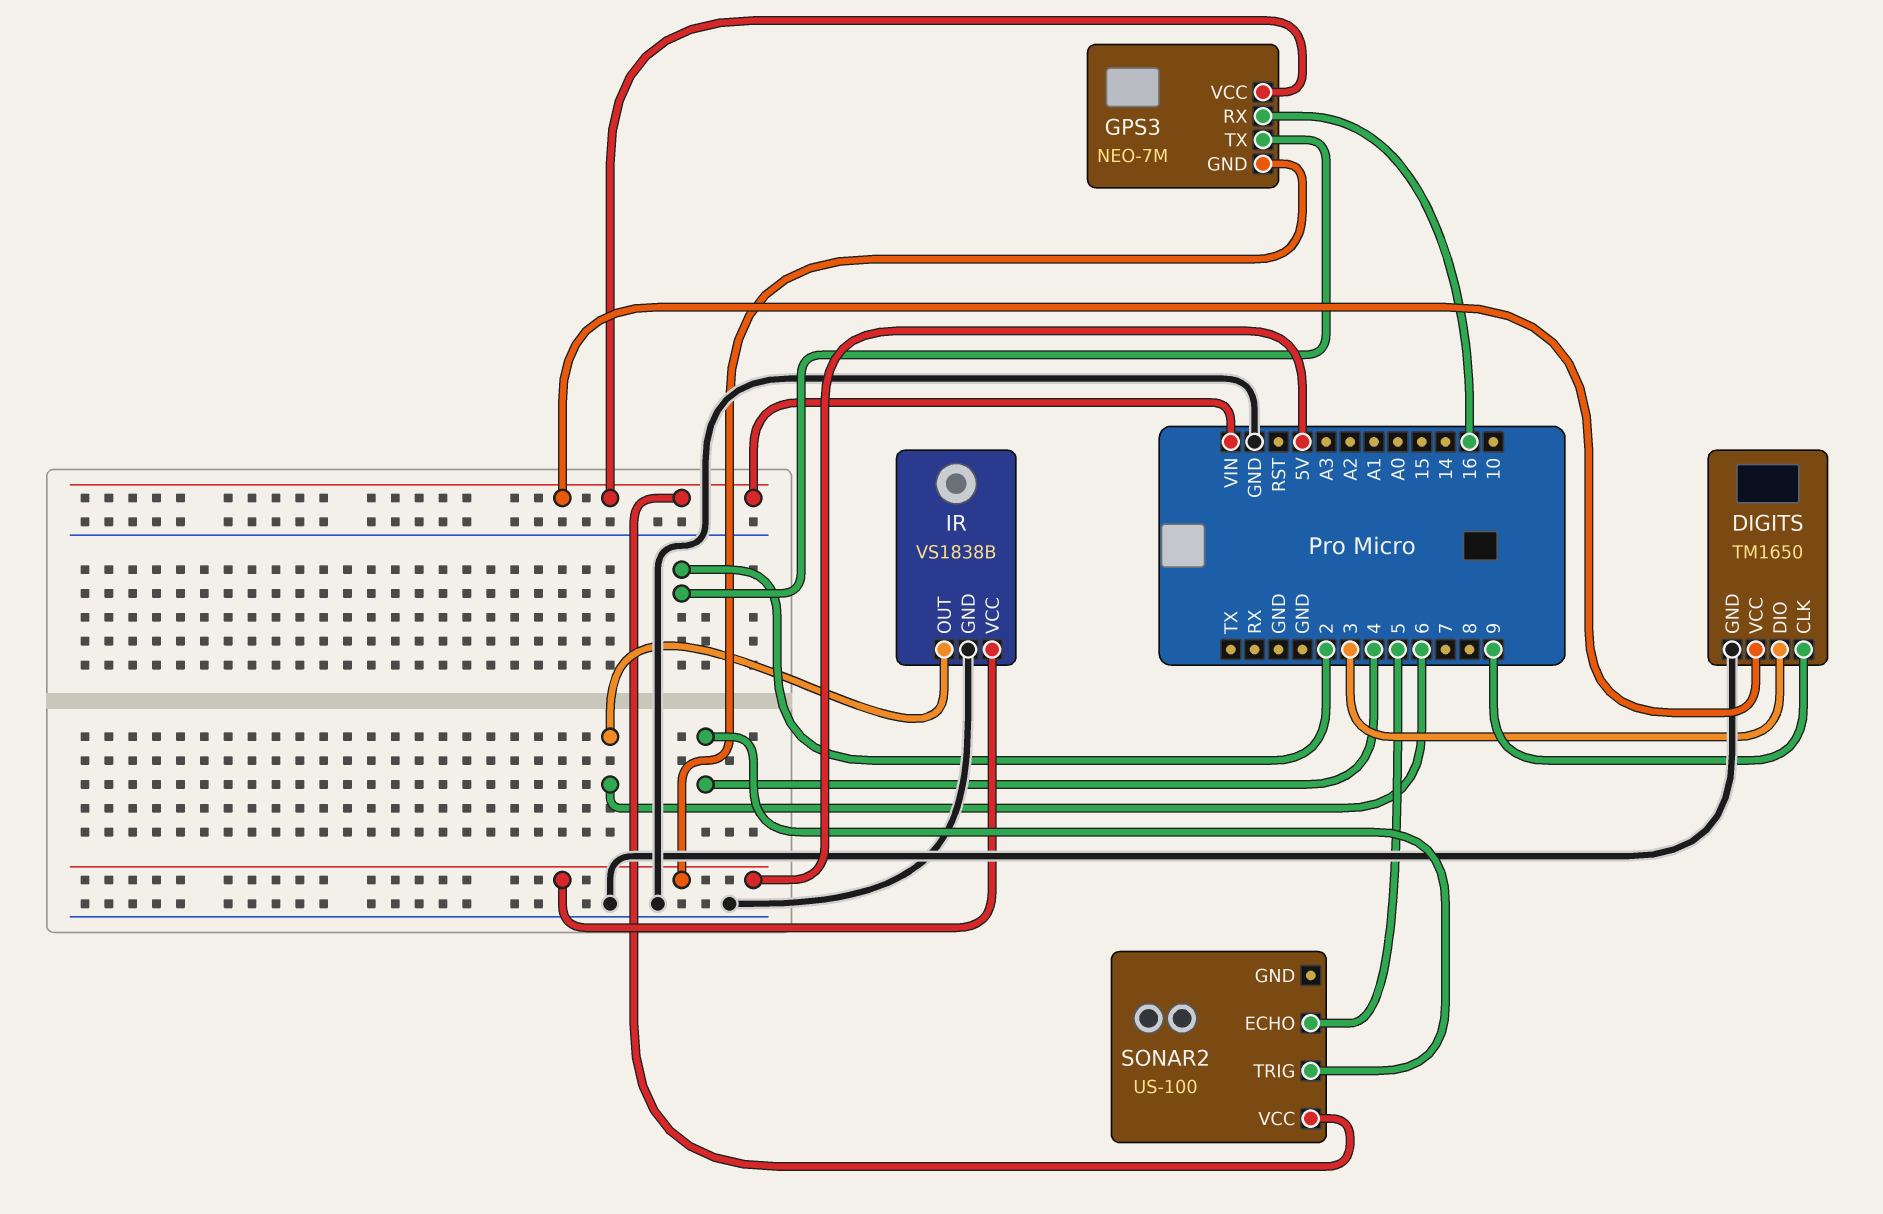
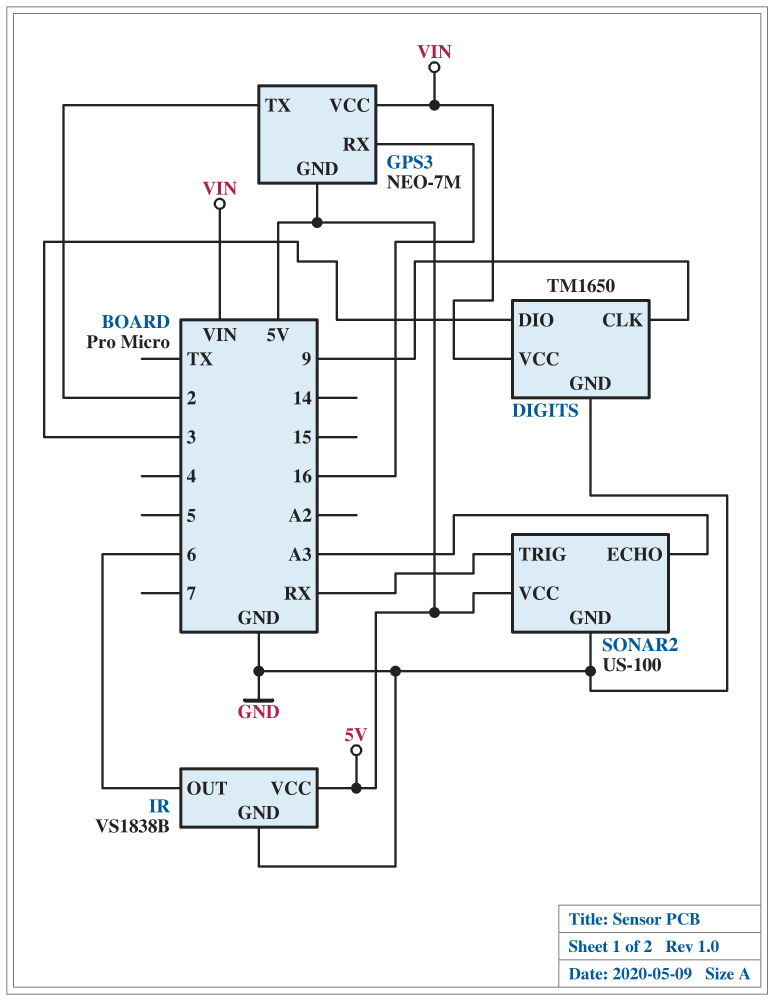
SONAR2 pin ECHO: 5 -> A3
SONAR2 pin GND: none -> GND
SONAR2 pin TRIG: 4 -> RX
SONAR2 pin VCC: VIN -> 5V

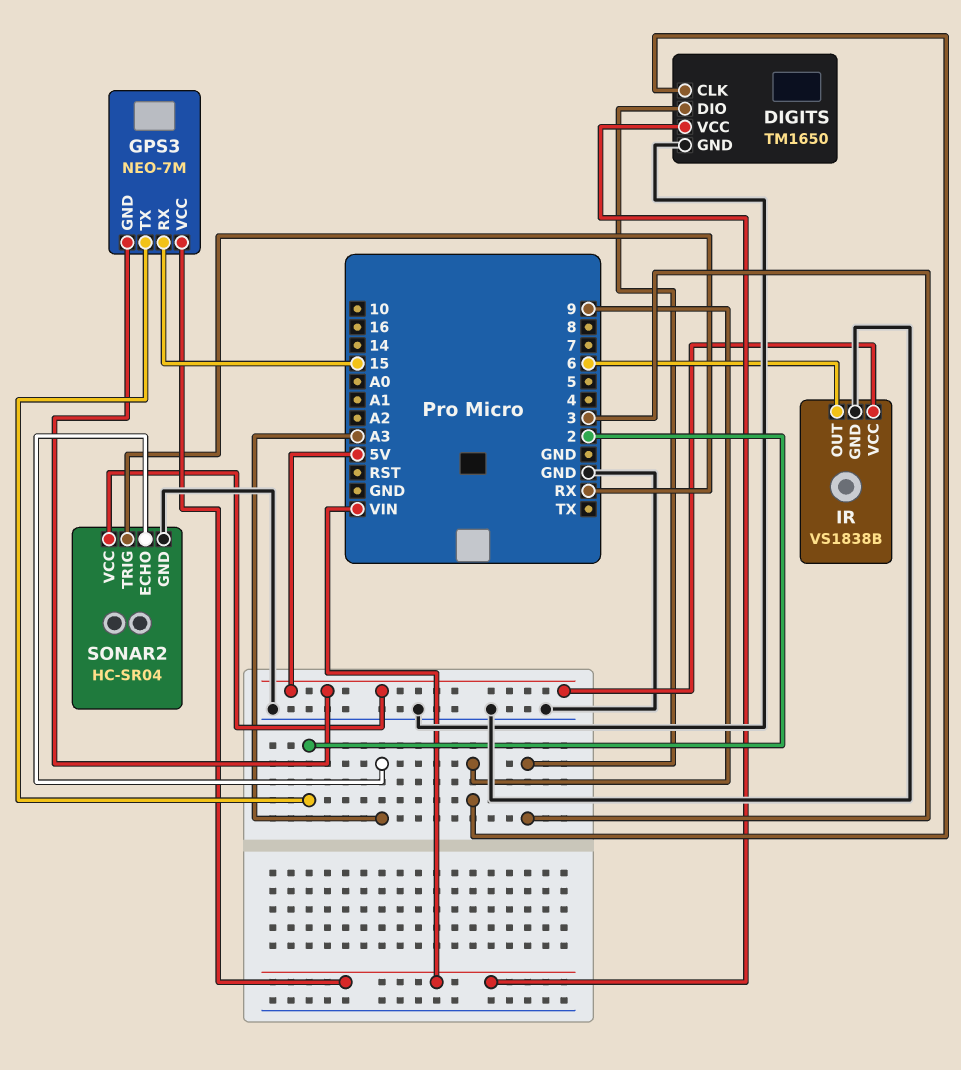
GPS3 pin RX: 16 -> 15
SONAR2: US-100 -> HC-SR04

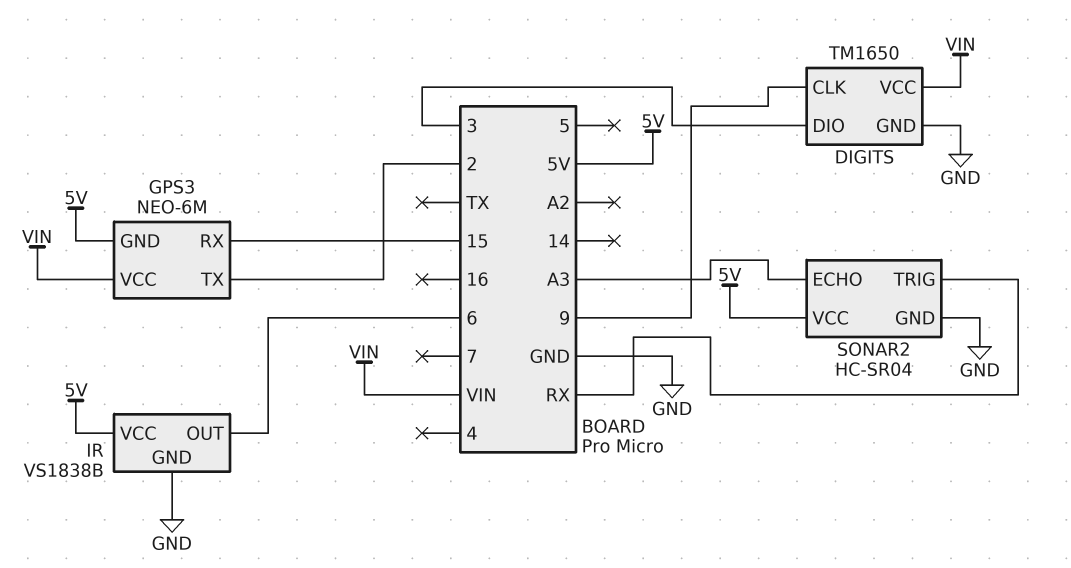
GPS3: NEO-7M -> NEO-6M

